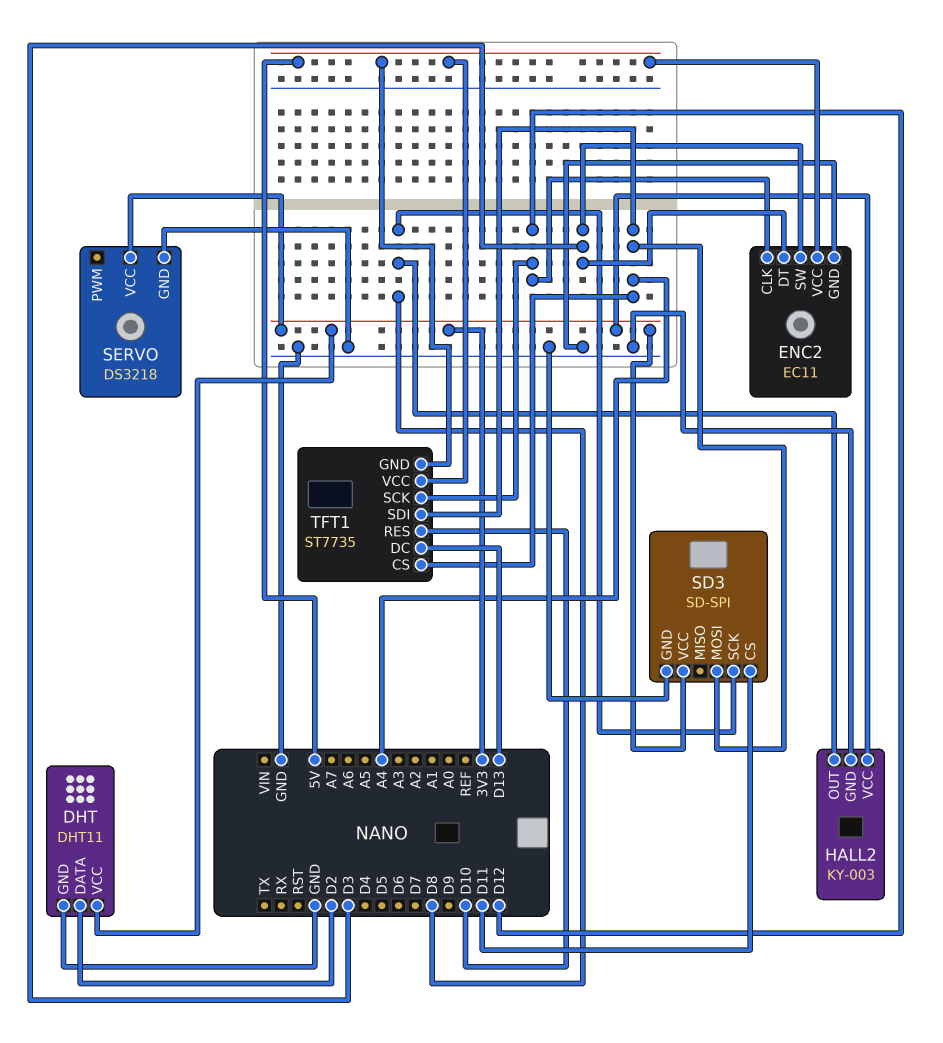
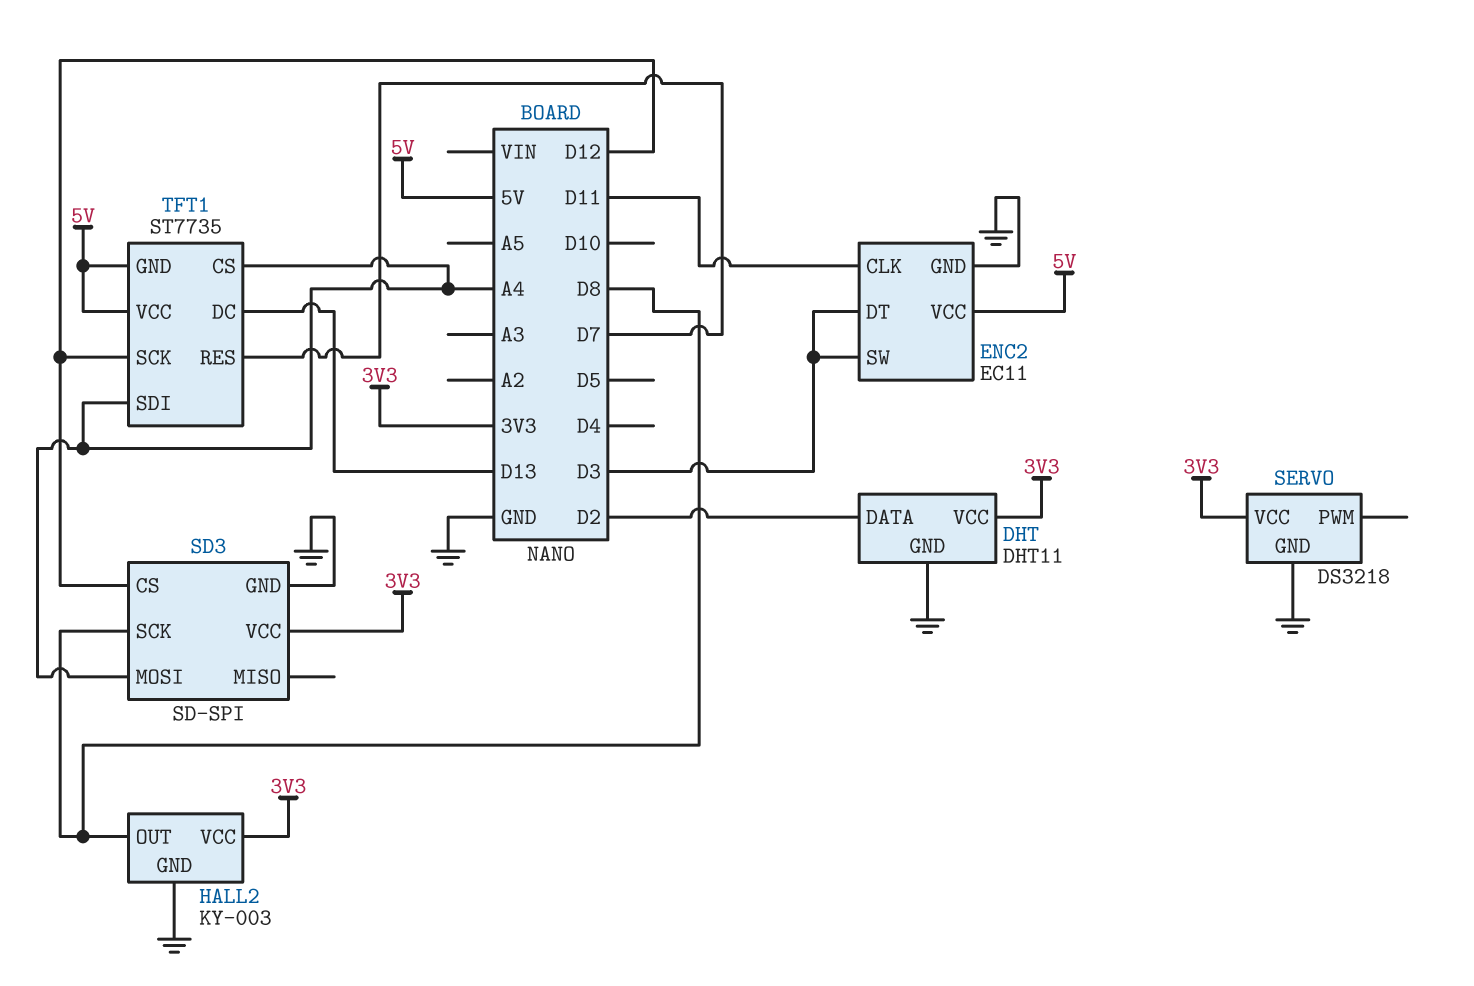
ENC2 pin CLK: D12 -> D11
SD3 pin CS: D11 -> D12
TFT1 pin RES: D10 -> D7

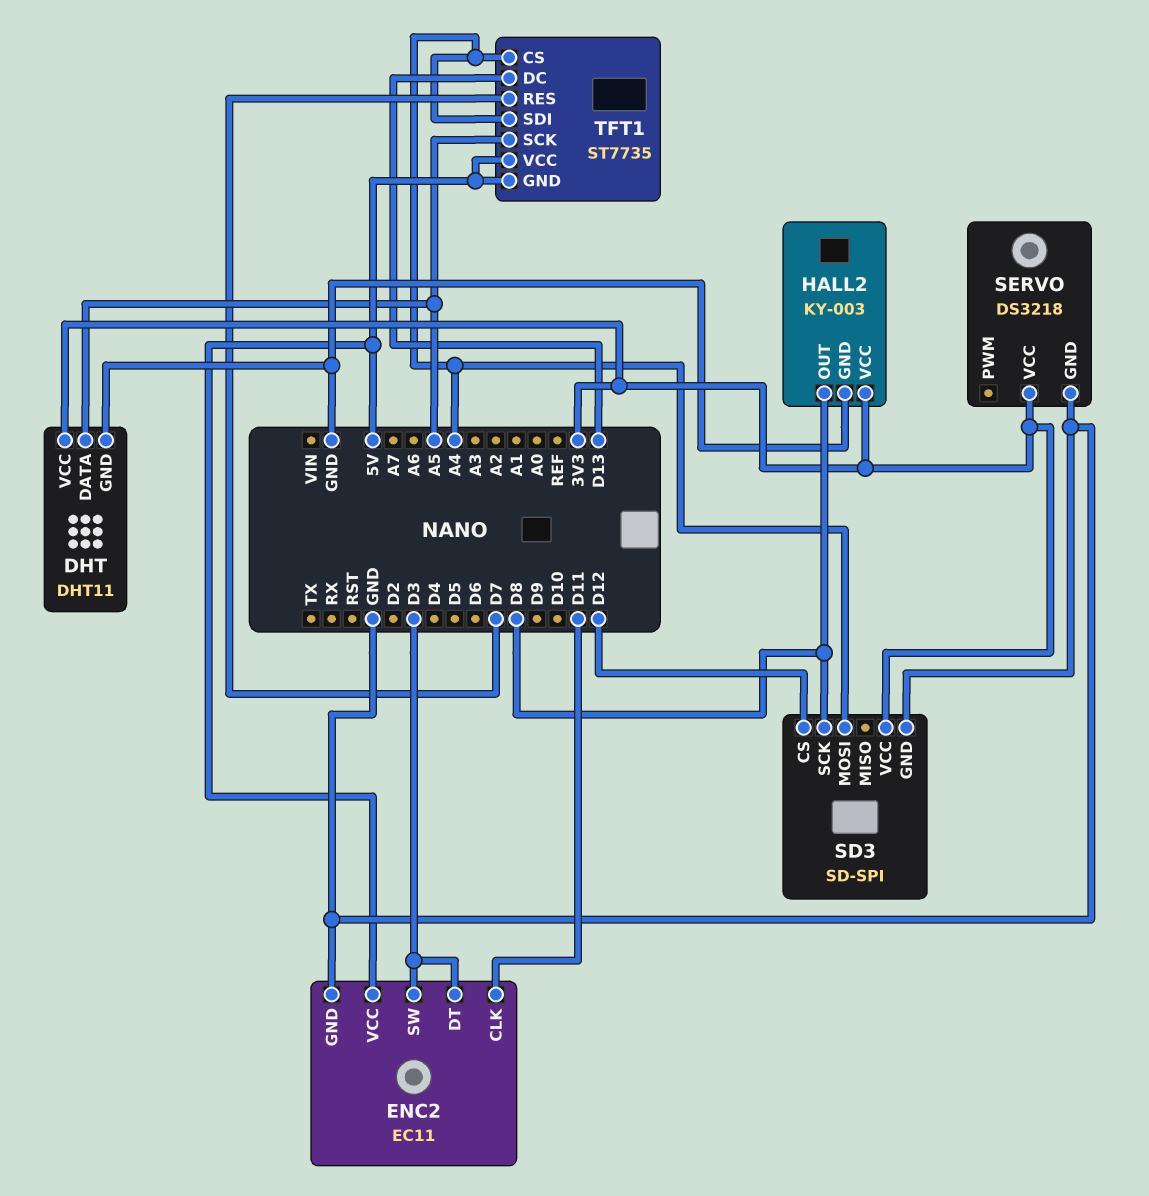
DHT pin DATA: D2 -> A5
TFT1 pin SCK: D12 -> A5

